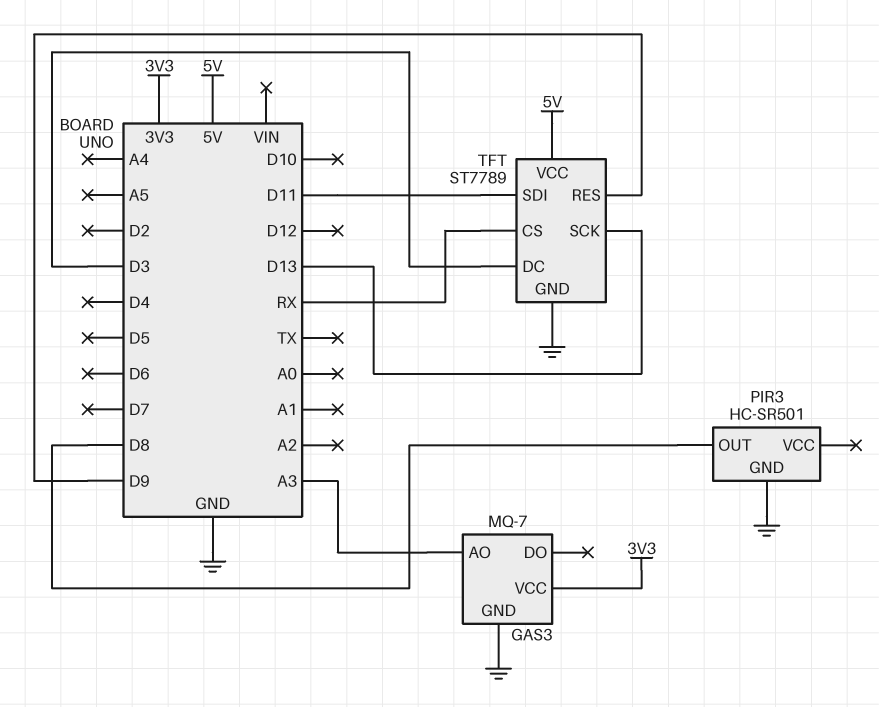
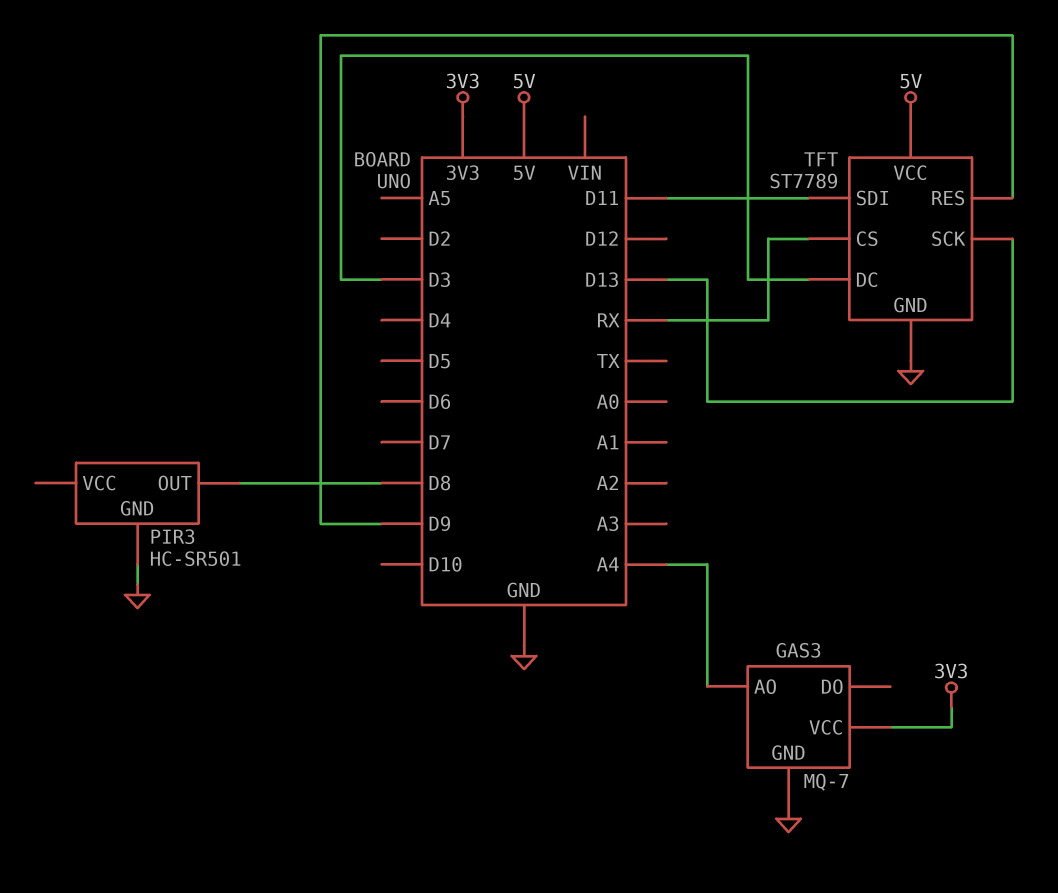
GAS3 pin AO: A3 -> A4

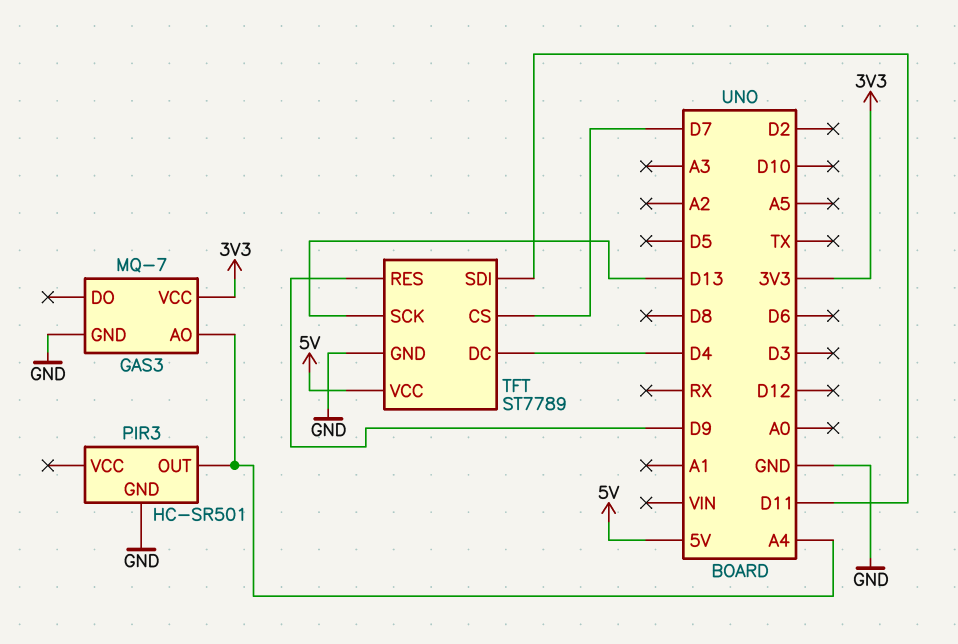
PIR3 pin OUT: D8 -> A4
TFT pin CS: RX -> D7
TFT pin DC: D3 -> D4

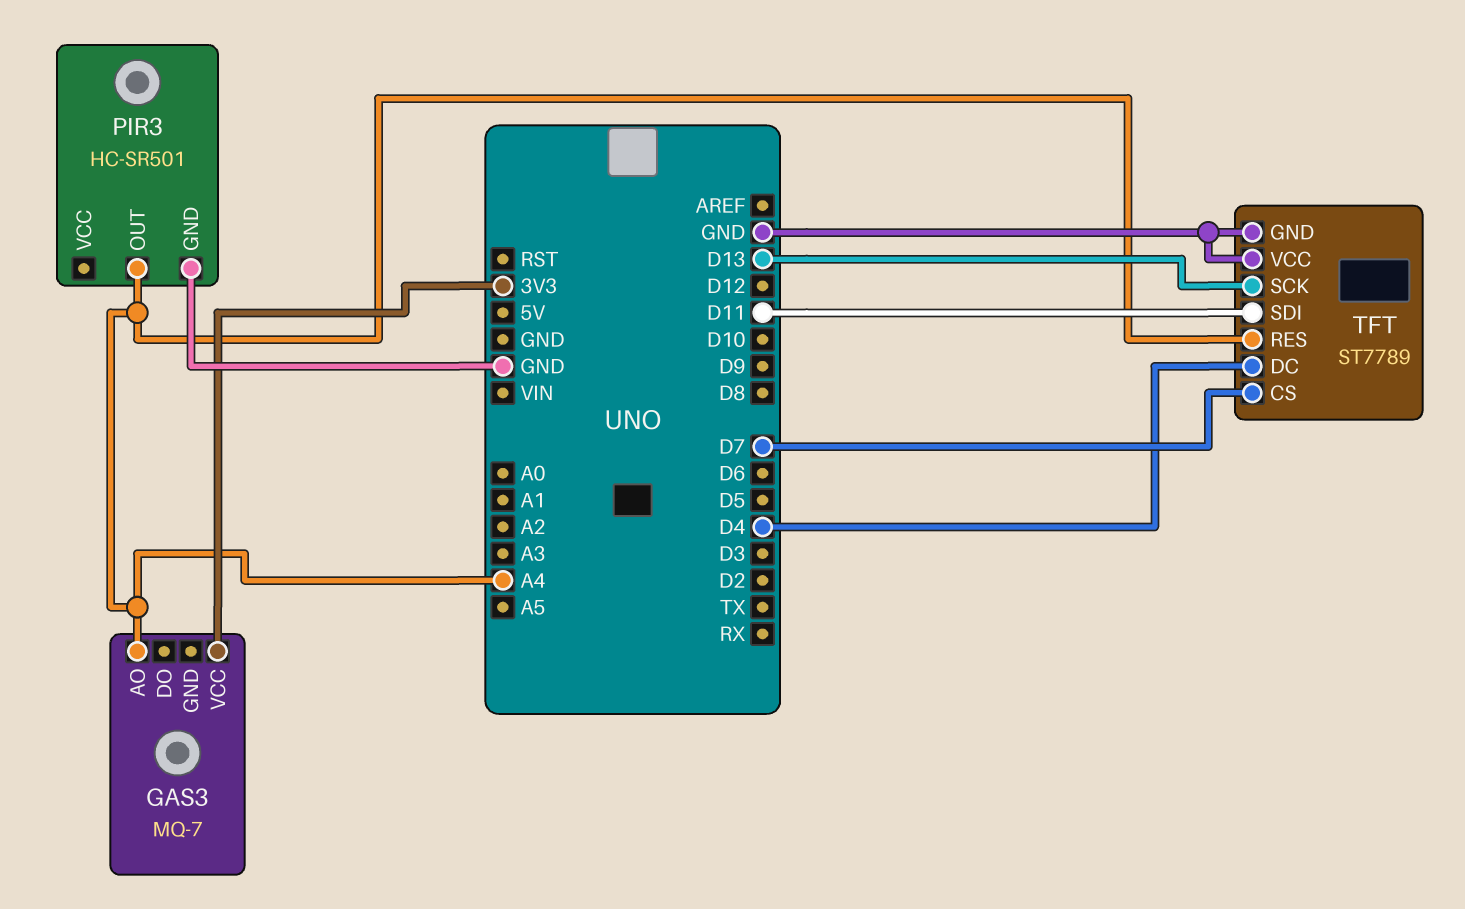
GAS3 pin GND: GND -> none
TFT pin RES: D9 -> A4
TFT pin VCC: 5V -> GND

